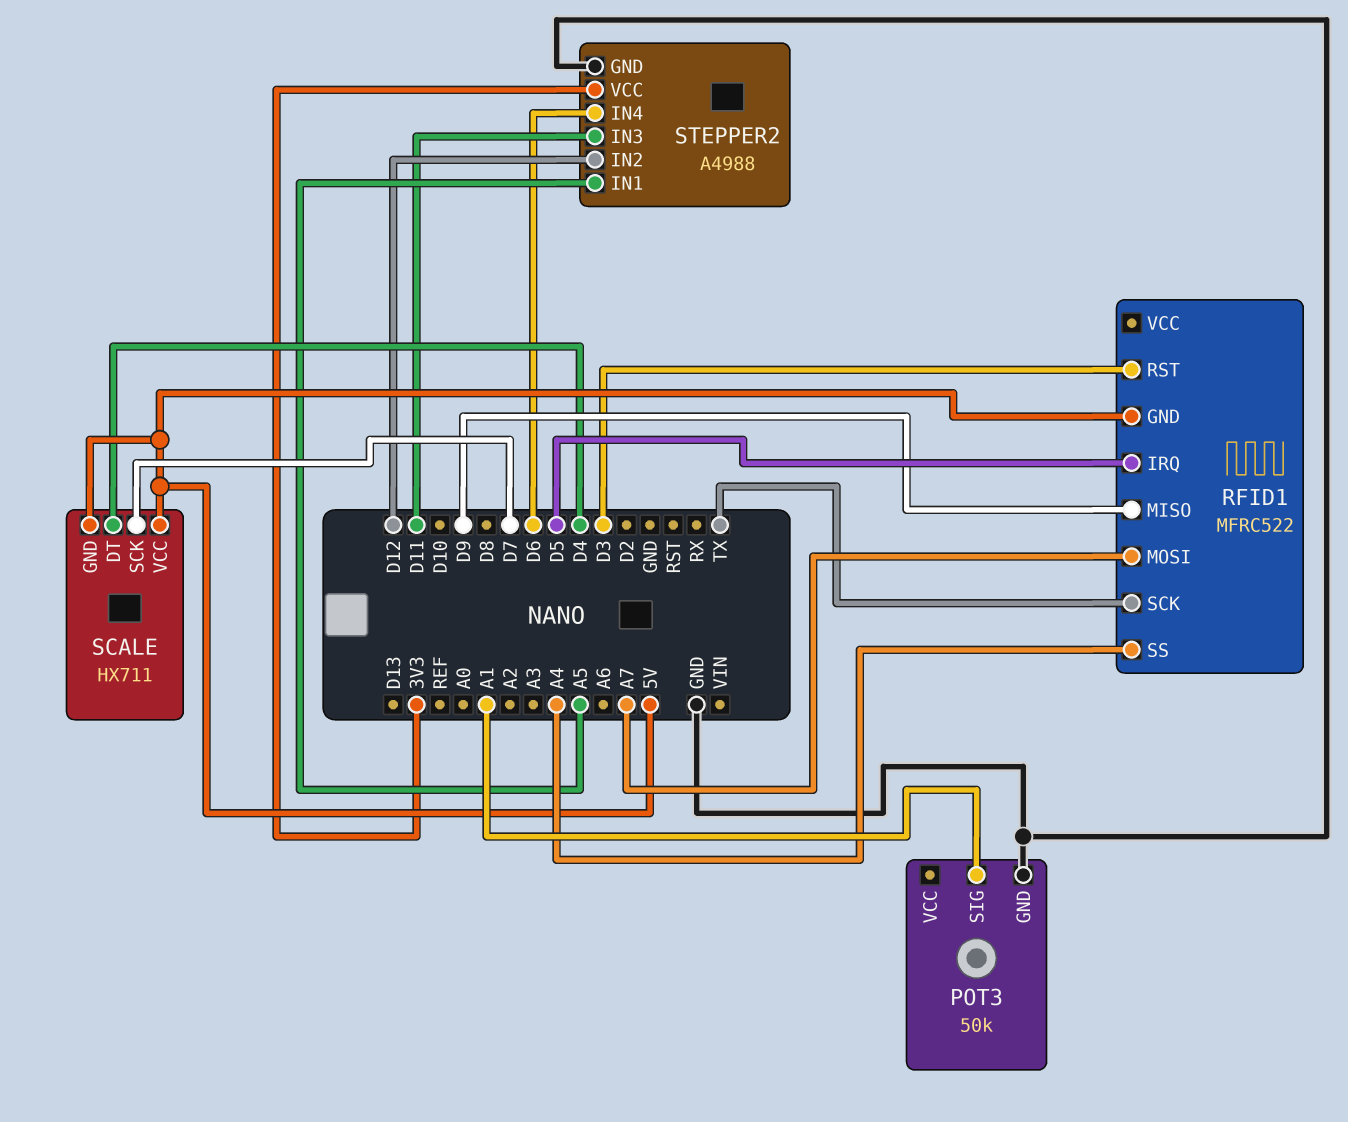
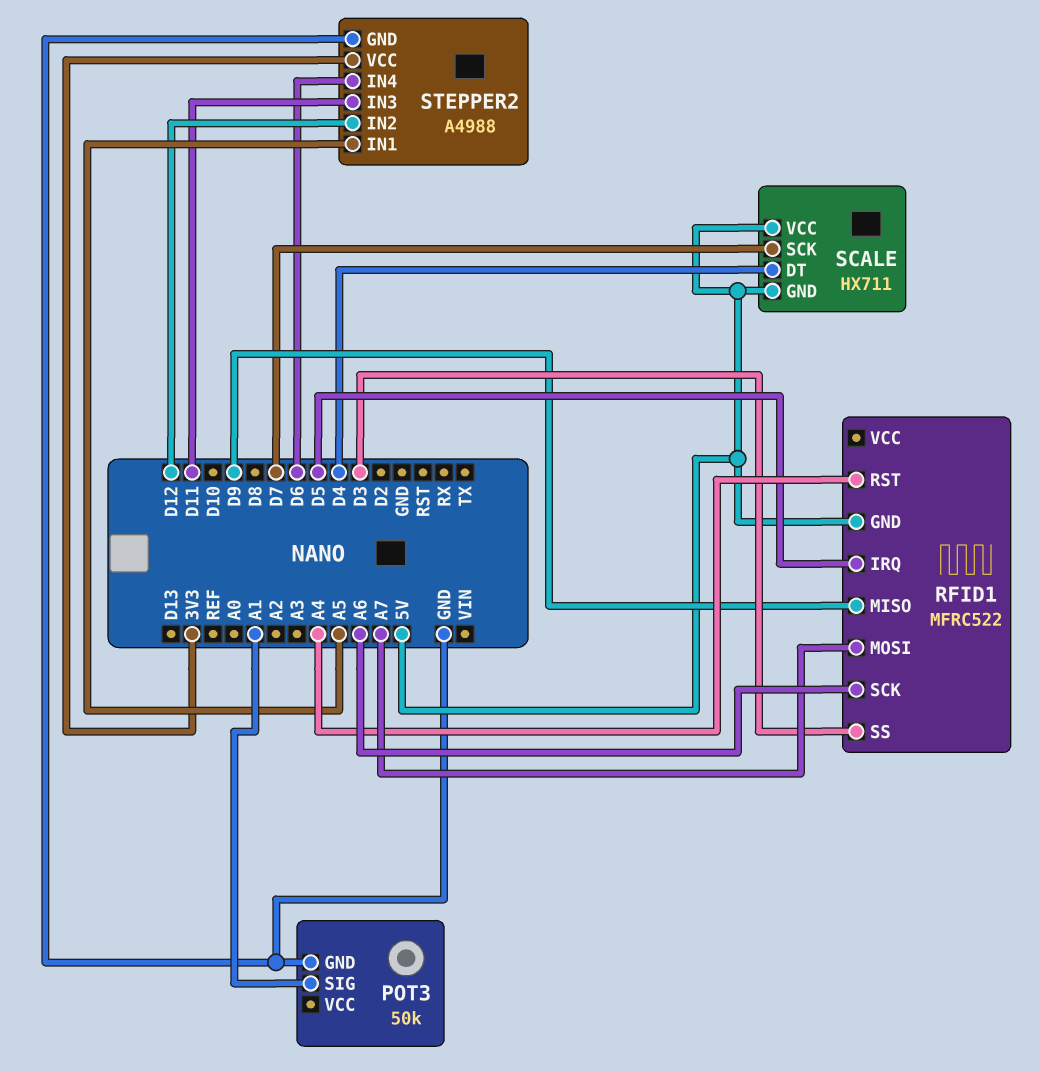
RFID1 pin RST: D3 -> A4
RFID1 pin SCK: TX -> A6
RFID1 pin SS: A4 -> D3

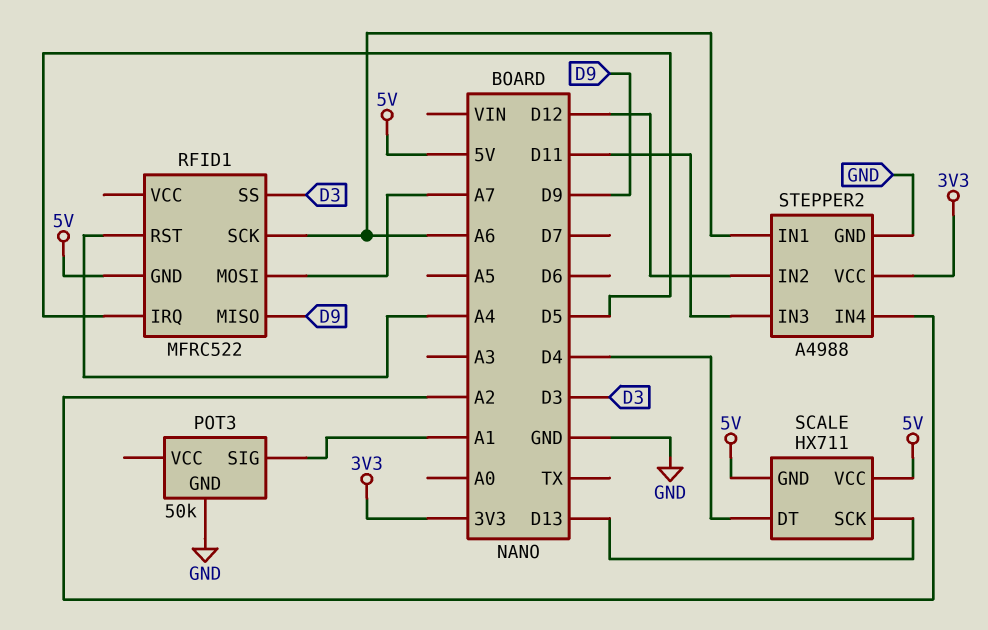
SCALE pin SCK: D7 -> D13
STEPPER2 pin IN1: A5 -> A6
STEPPER2 pin IN4: D6 -> A2

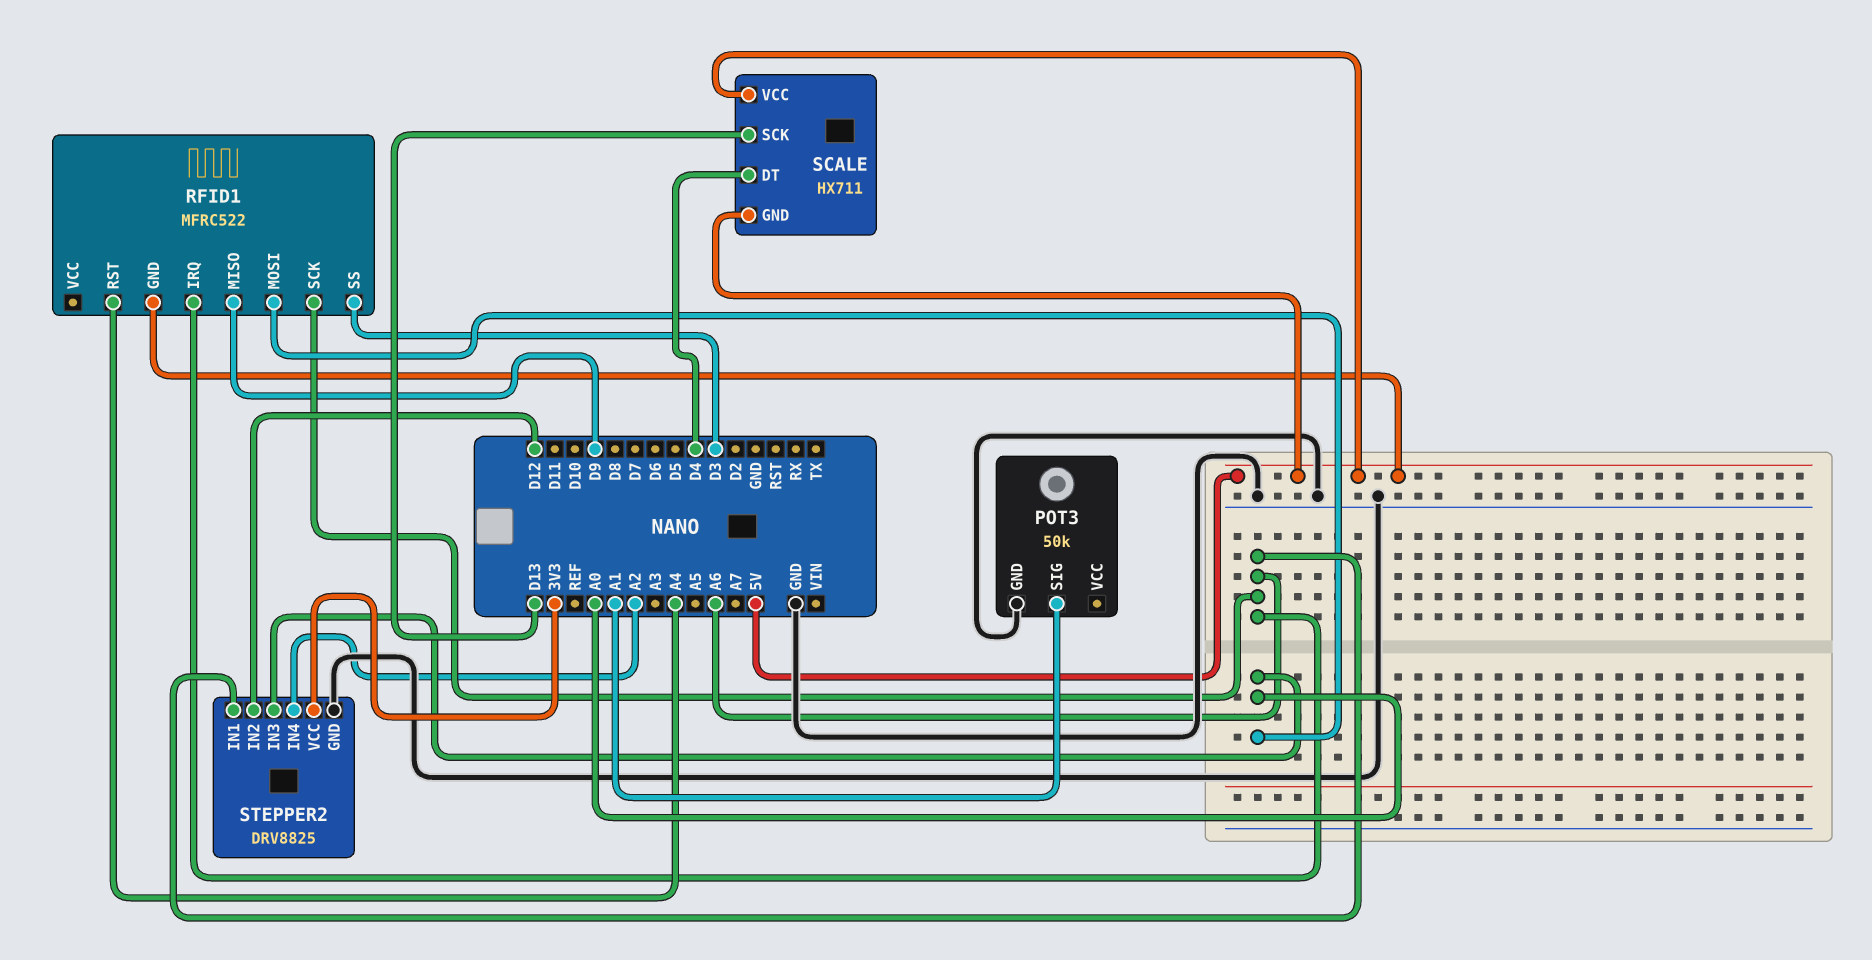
RFID1 pin IRQ: D5 -> A6
RFID1 pin MOSI: A7 -> A0
STEPPER2: A4988 -> DRV8825
STEPPER2 pin IN3: D11 -> A0

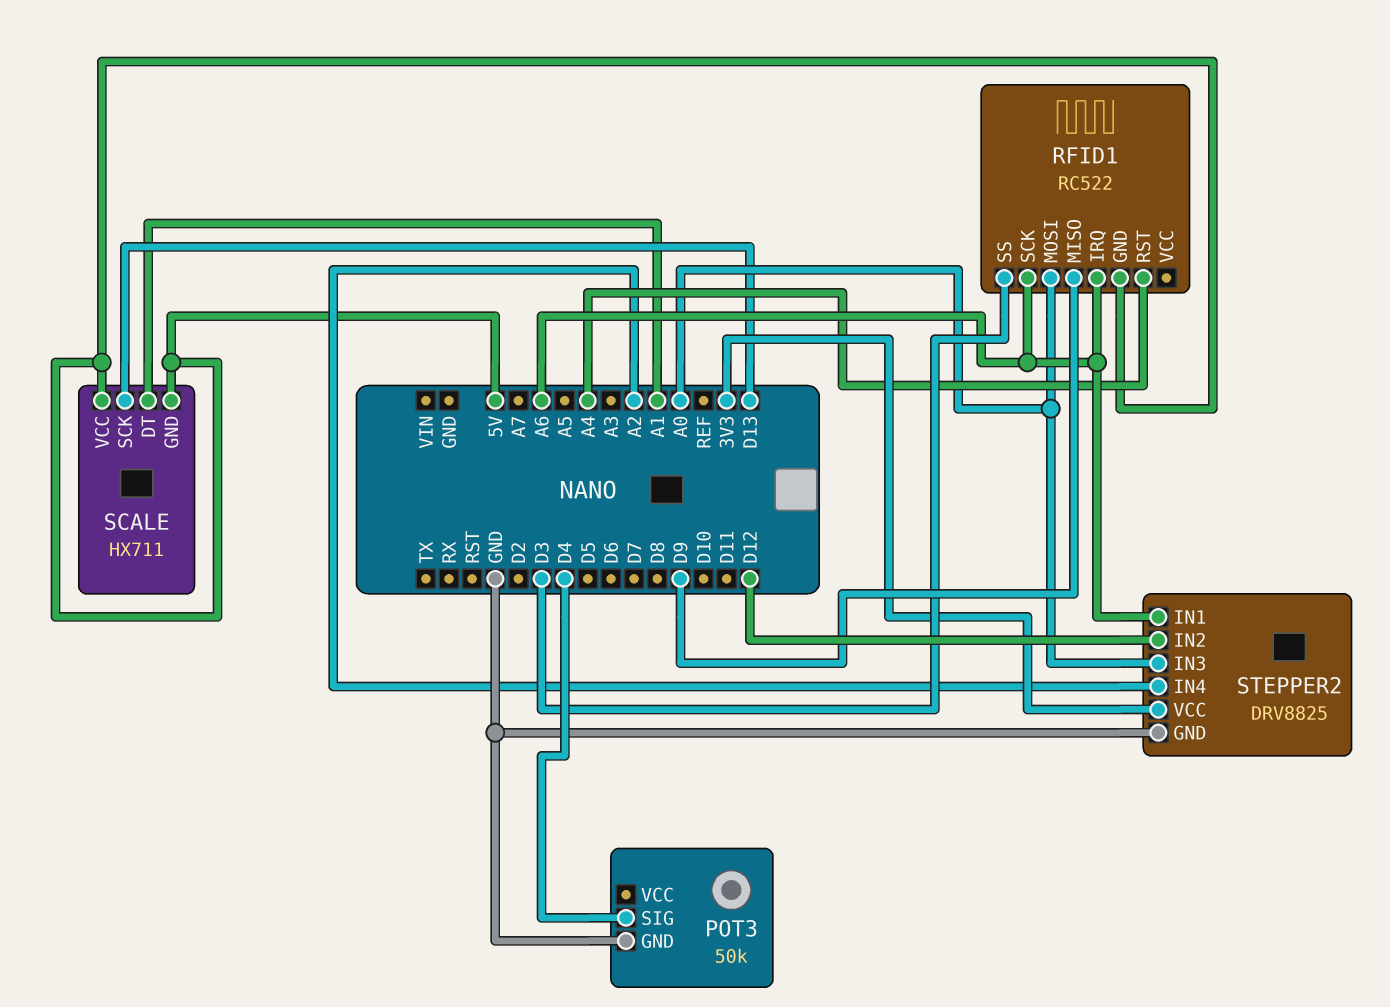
POT3 pin SIG: A1 -> D4
RFID1: MFRC522 -> RC522
SCALE pin DT: D4 -> A1

